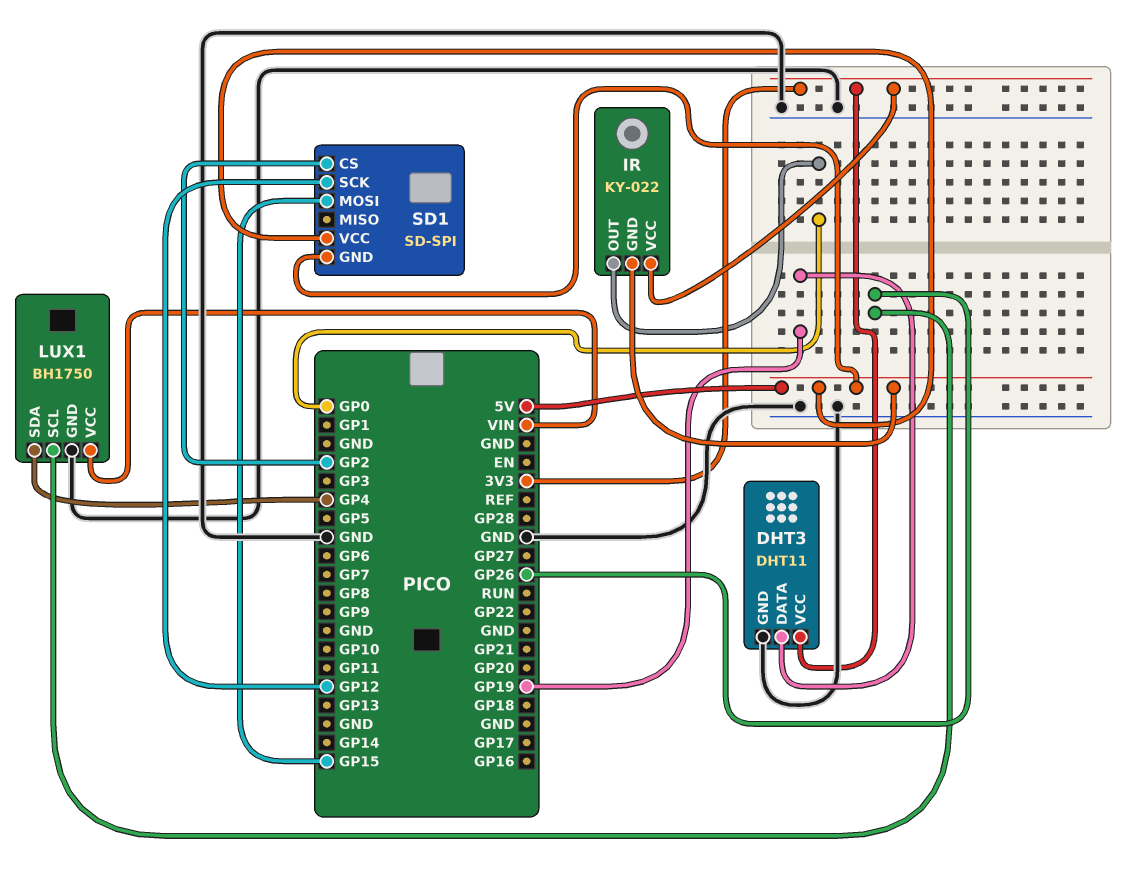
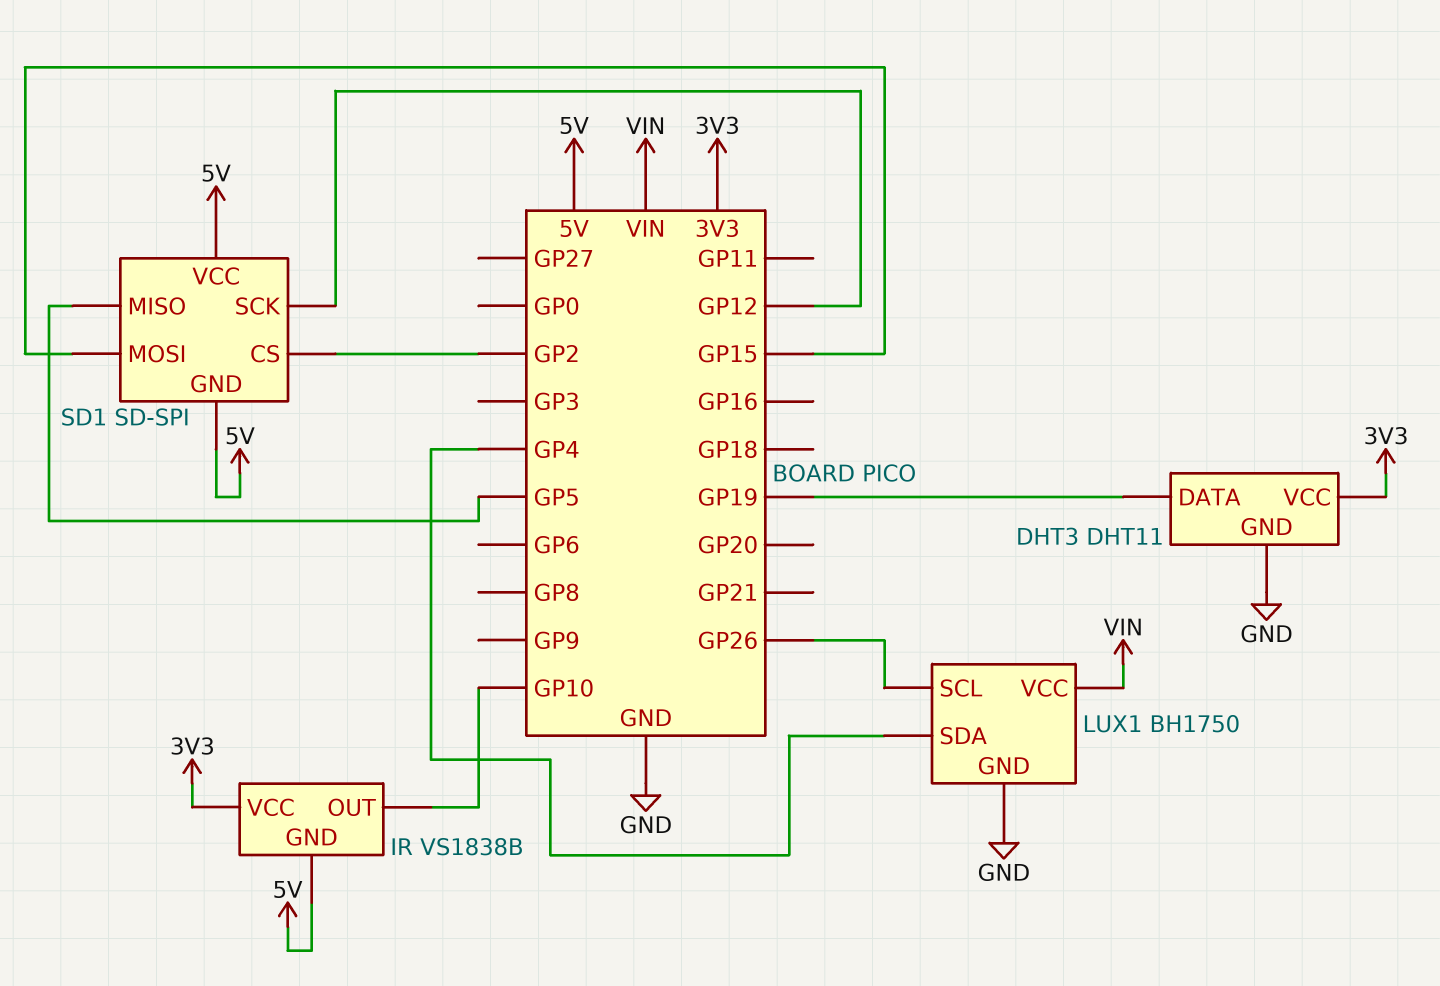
IR: KY-022 -> VS1838B
IR pin OUT: GP0 -> GP10
SD1 pin MISO: none -> GP5

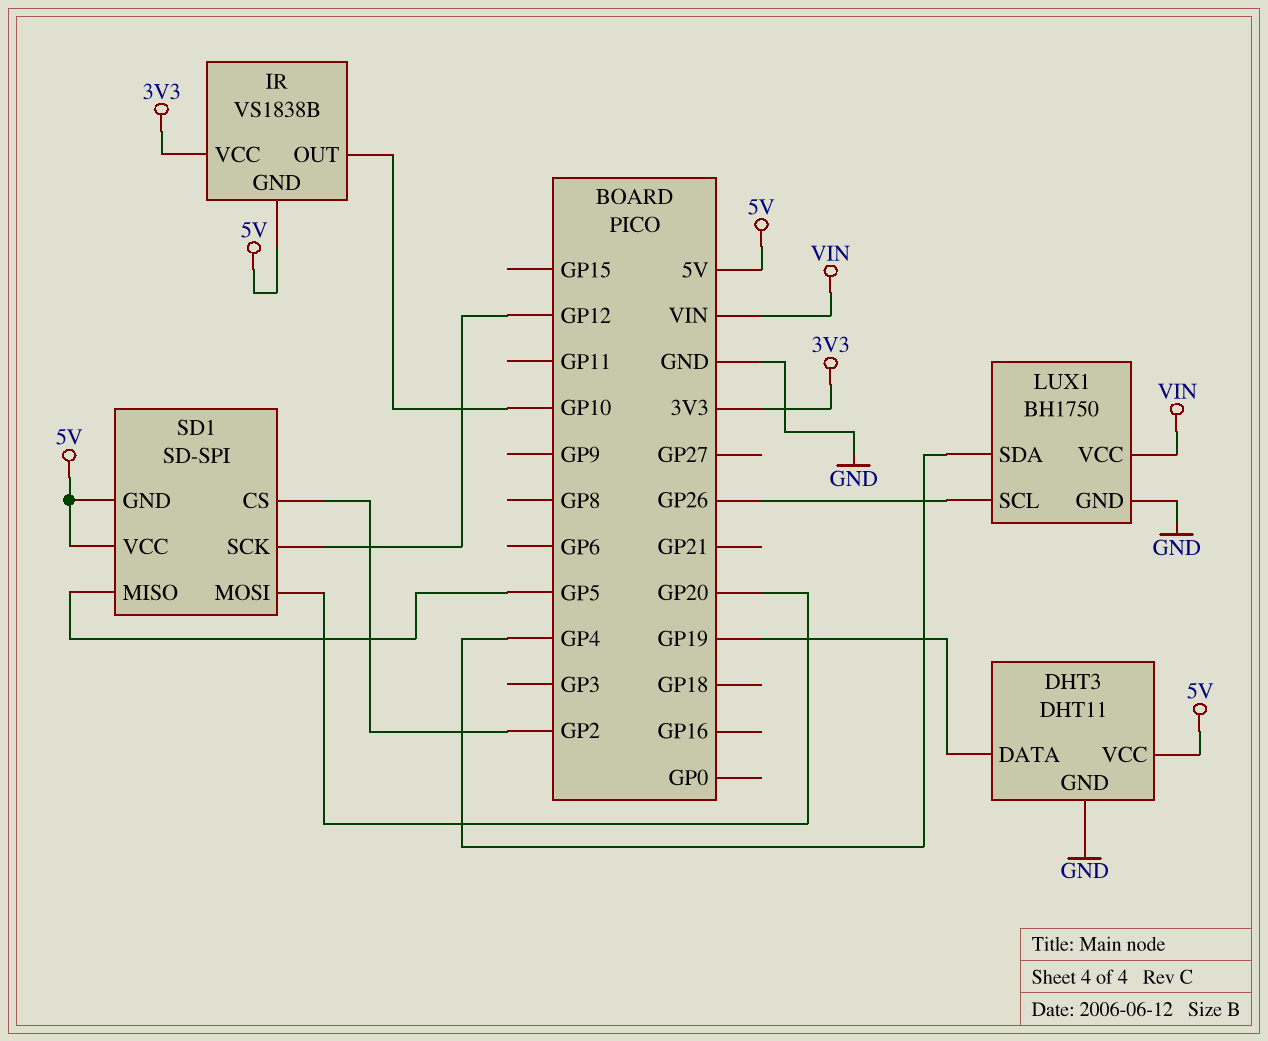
DHT3 pin VCC: 3V3 -> 5V
SD1 pin MOSI: GP15 -> GP20

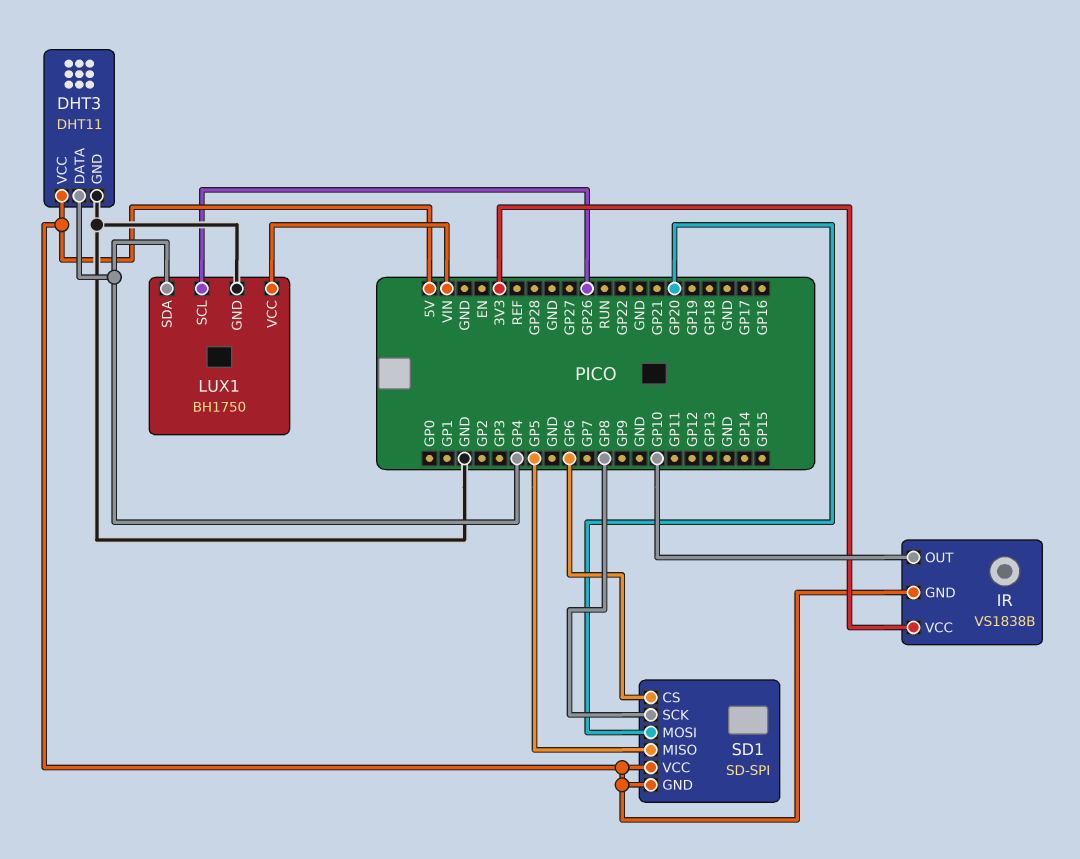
DHT3 pin DATA: GP19 -> GP4
SD1 pin CS: GP2 -> GP6
SD1 pin SCK: GP12 -> GP8

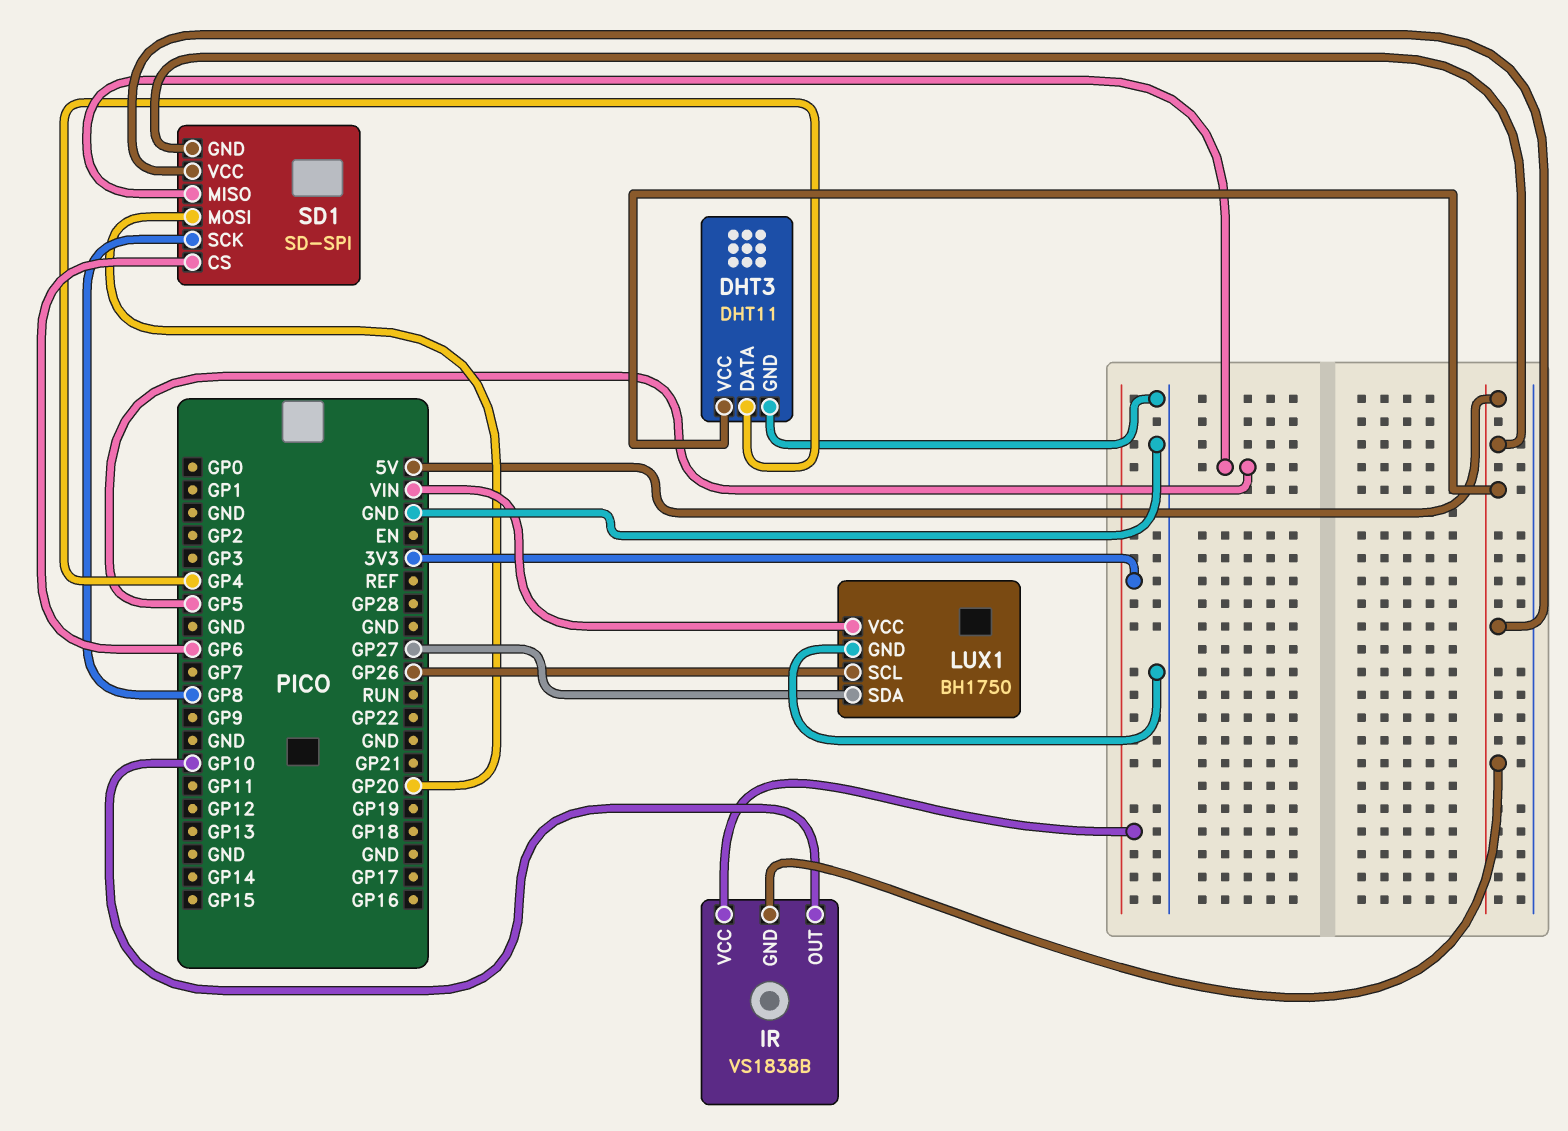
LUX1 pin SDA: GP4 -> GP27

